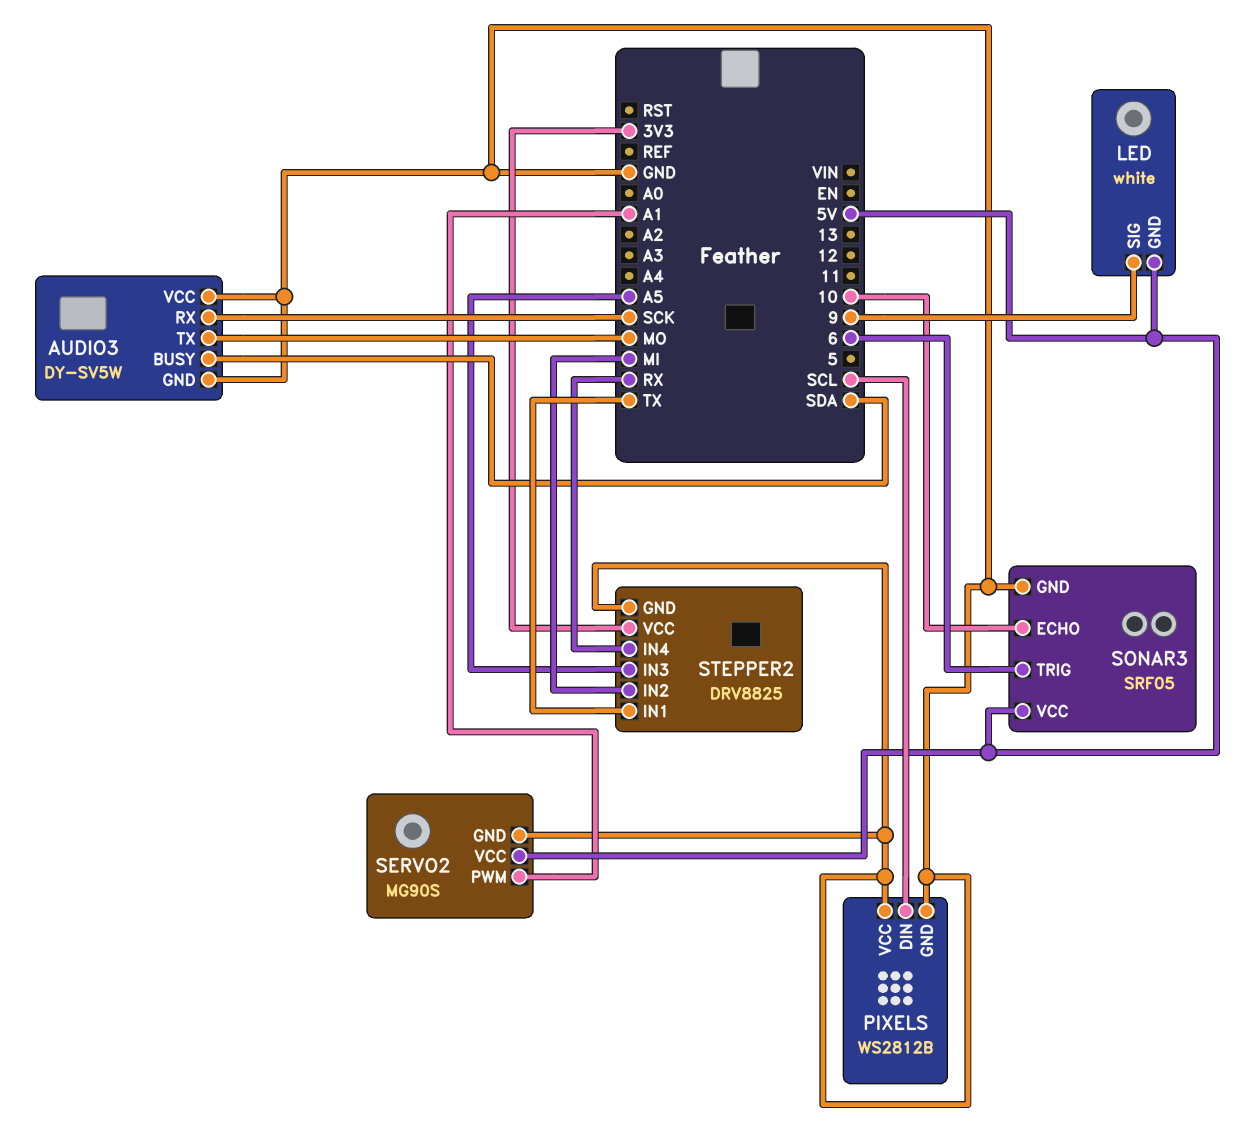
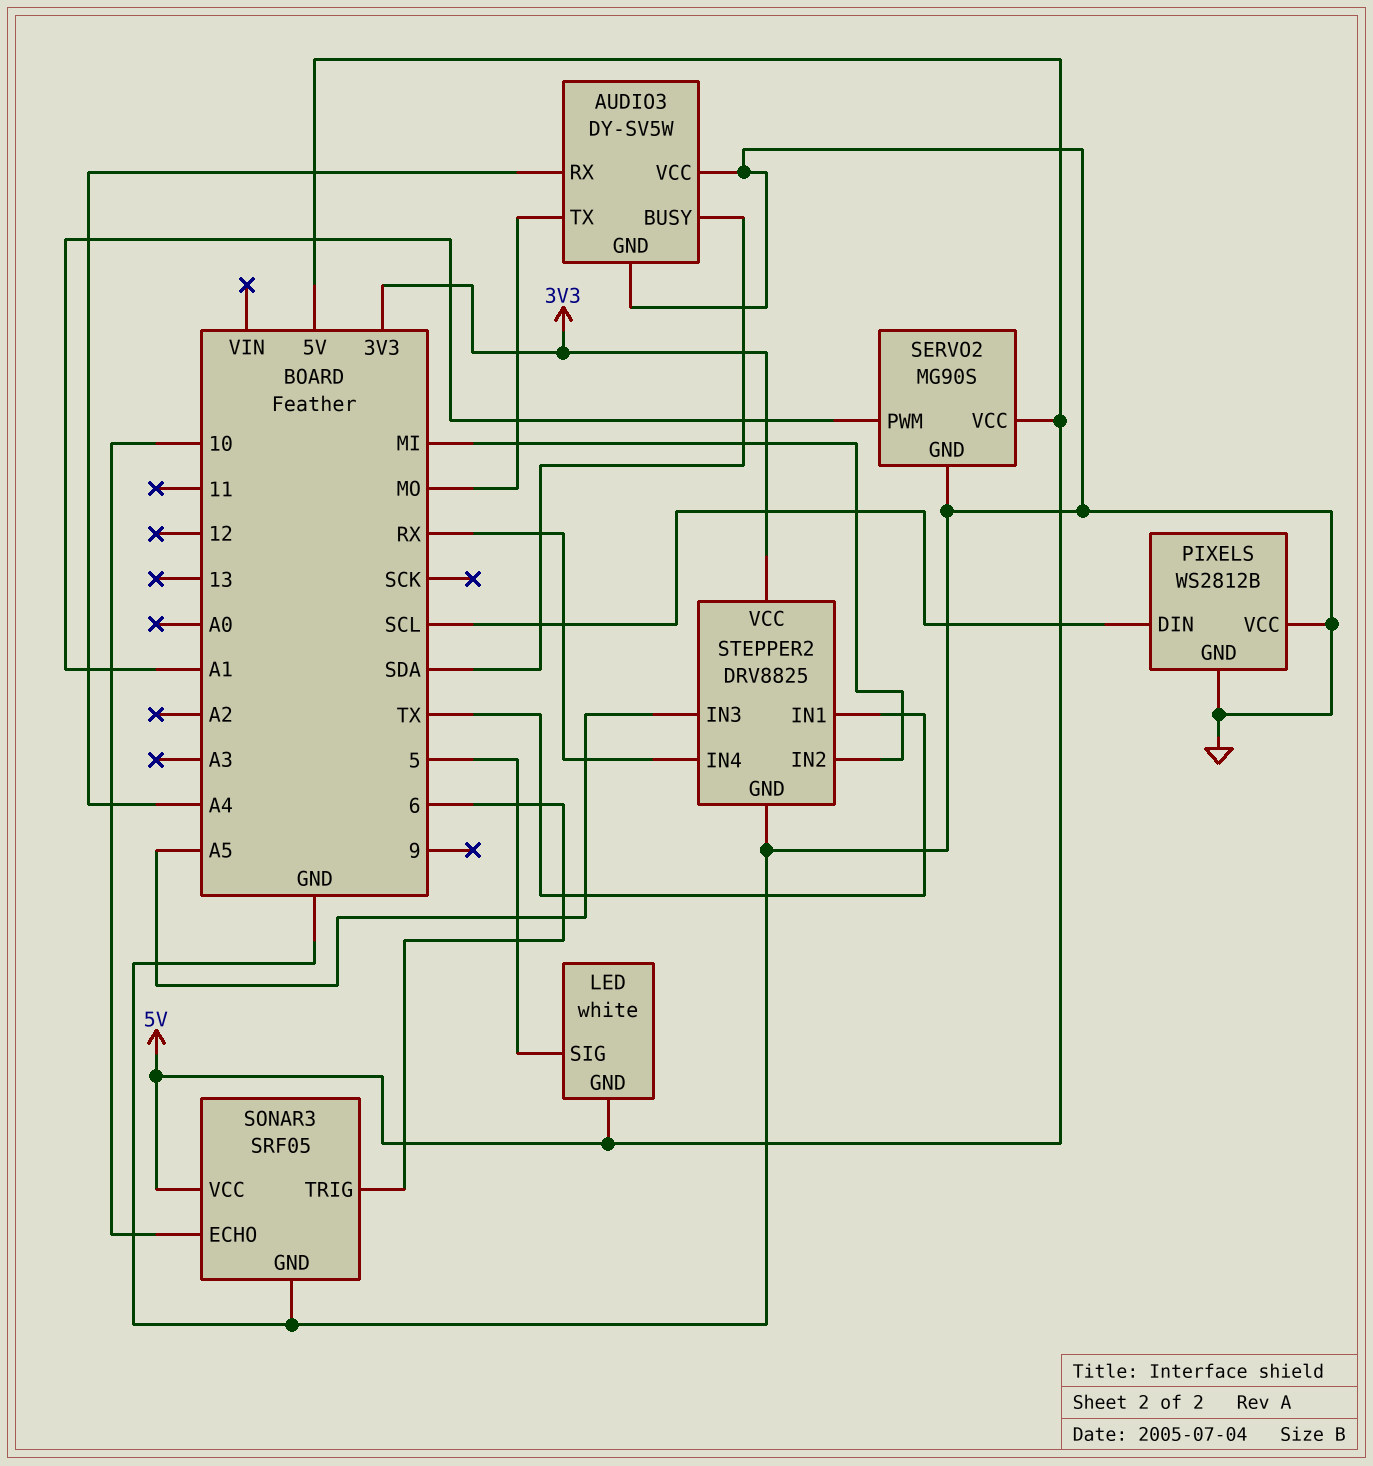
AUDIO3 pin RX: SCK -> A4
LED pin SIG: 9 -> 5

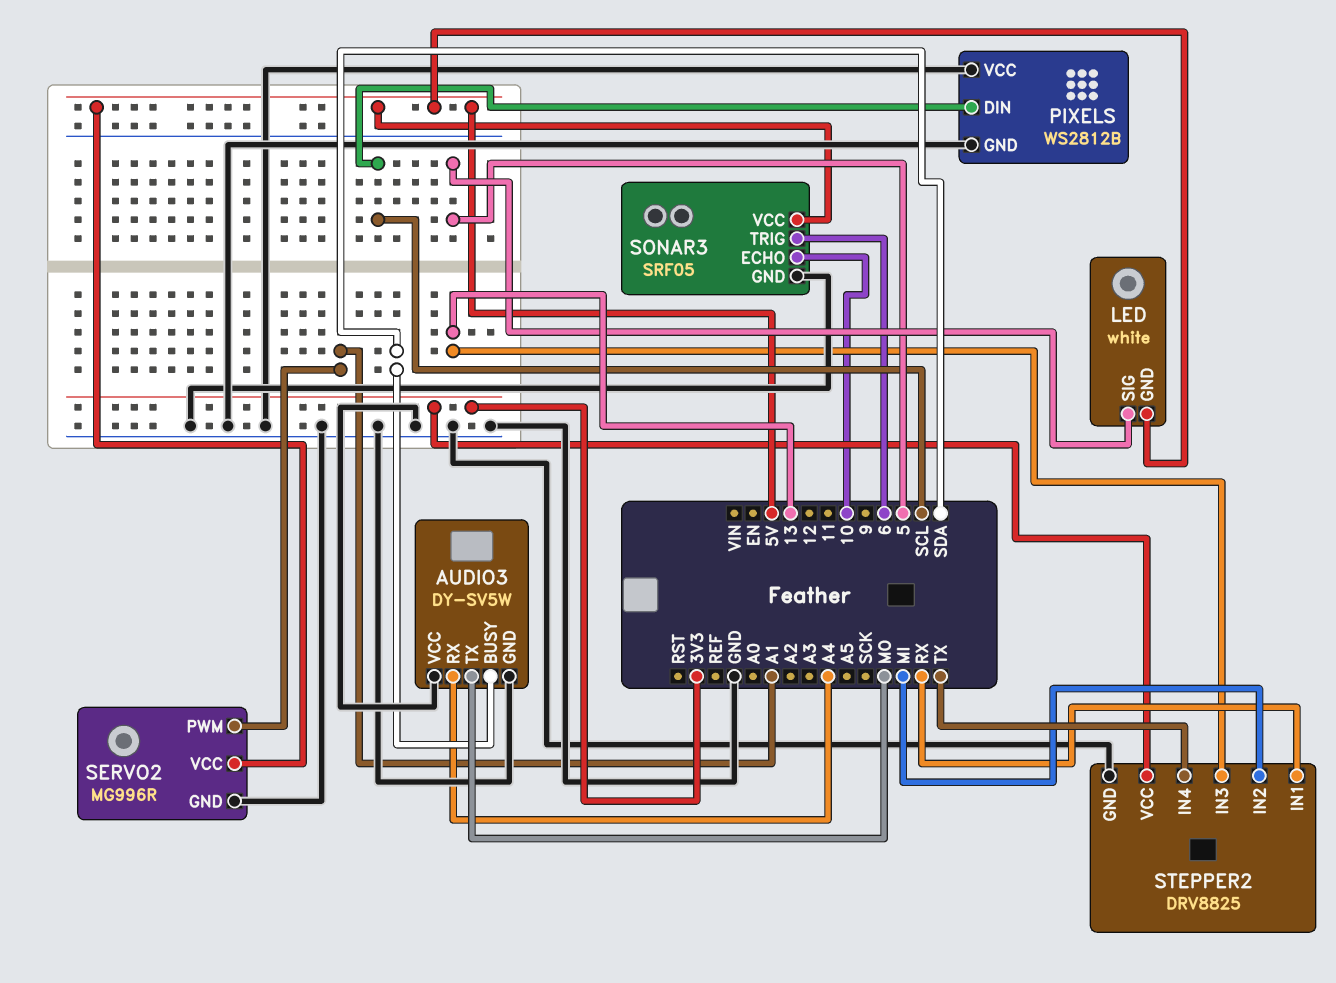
SERVO2: MG90S -> MG996R
STEPPER2 pin IN1: TX -> RX
STEPPER2 pin IN3: A5 -> 13
STEPPER2 pin IN4: RX -> TX

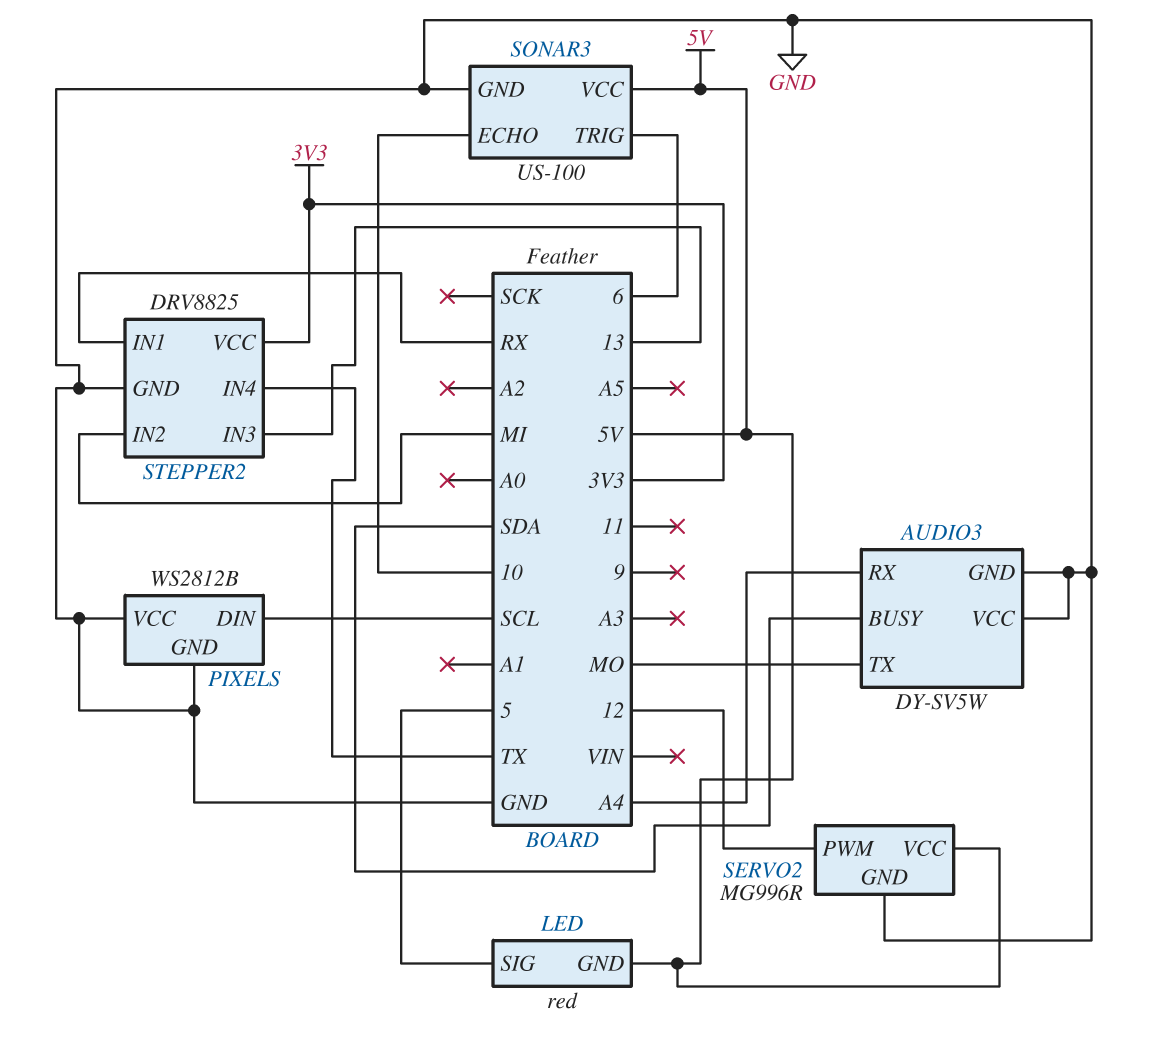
LED: white -> red
SERVO2 pin PWM: A1 -> 12
SONAR3: SRF05 -> US-100

